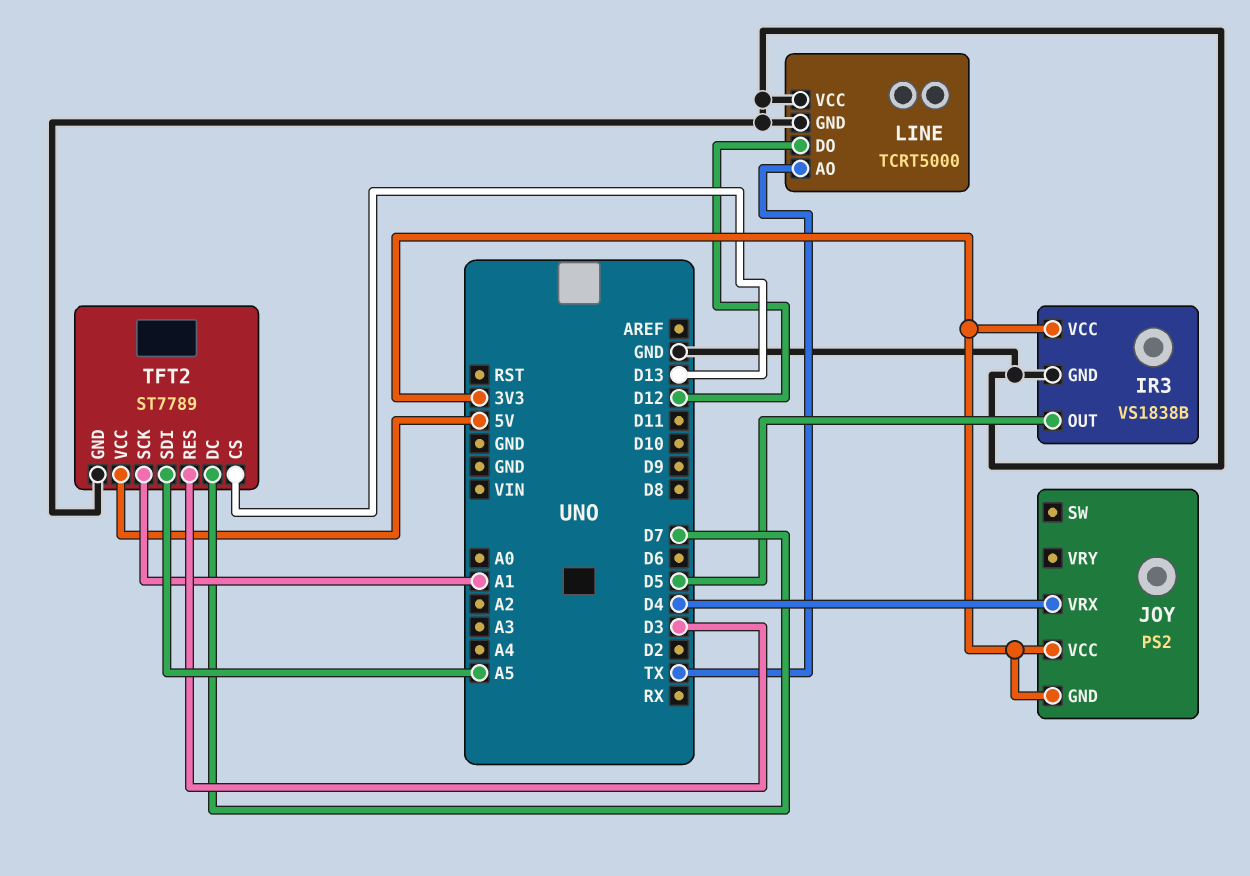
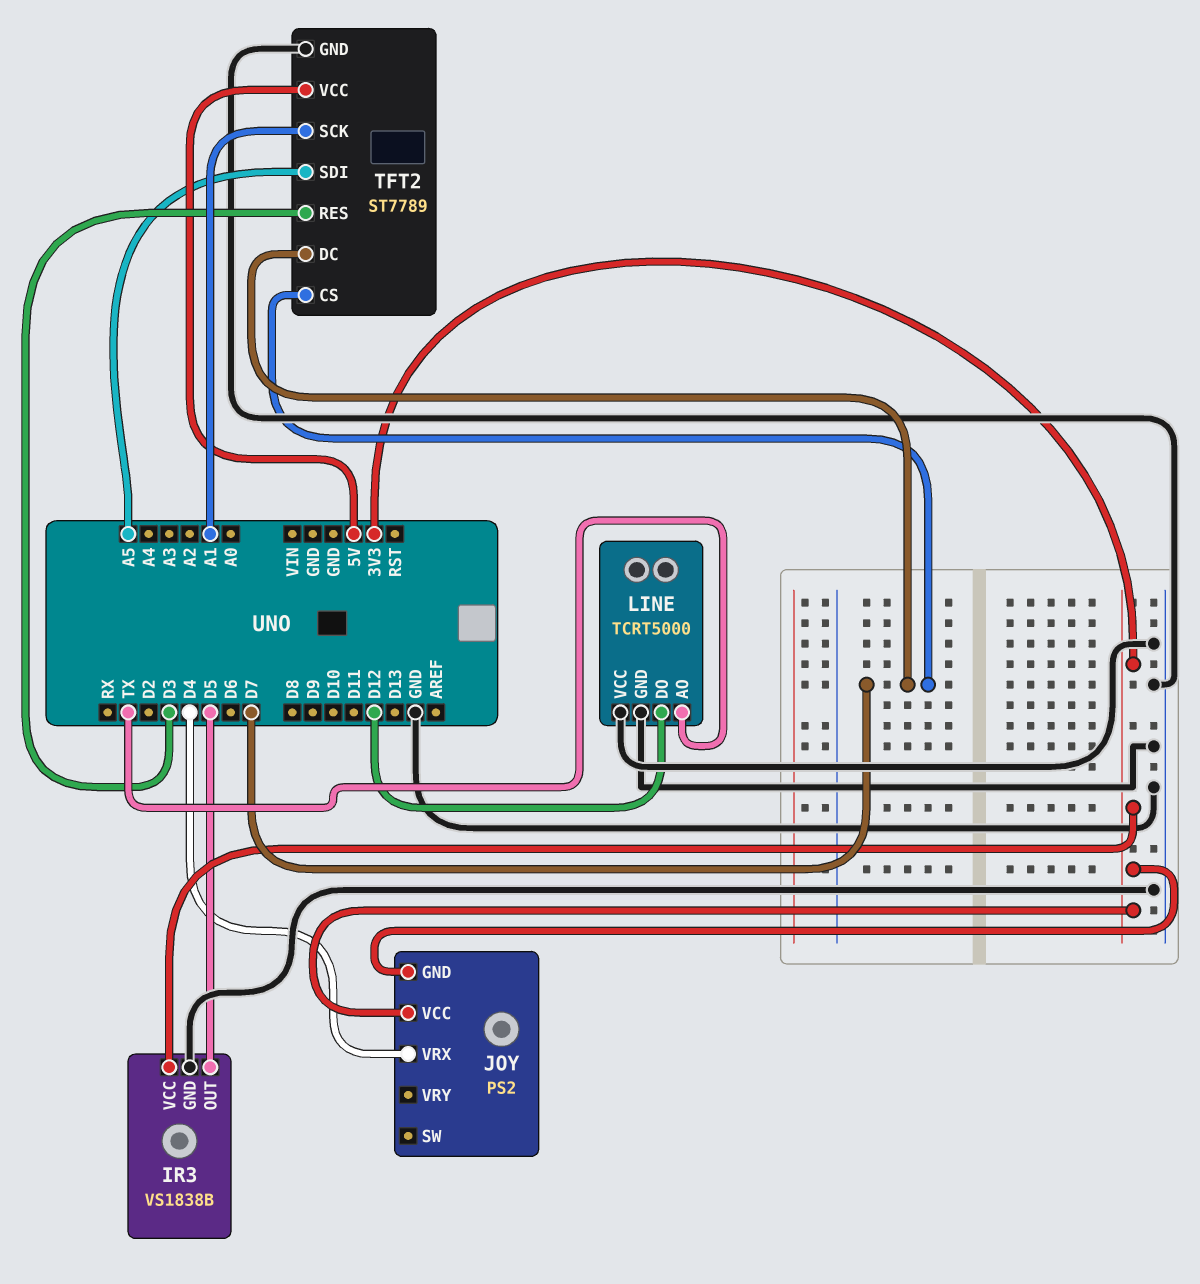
TFT2 pin CS: D13 -> D7

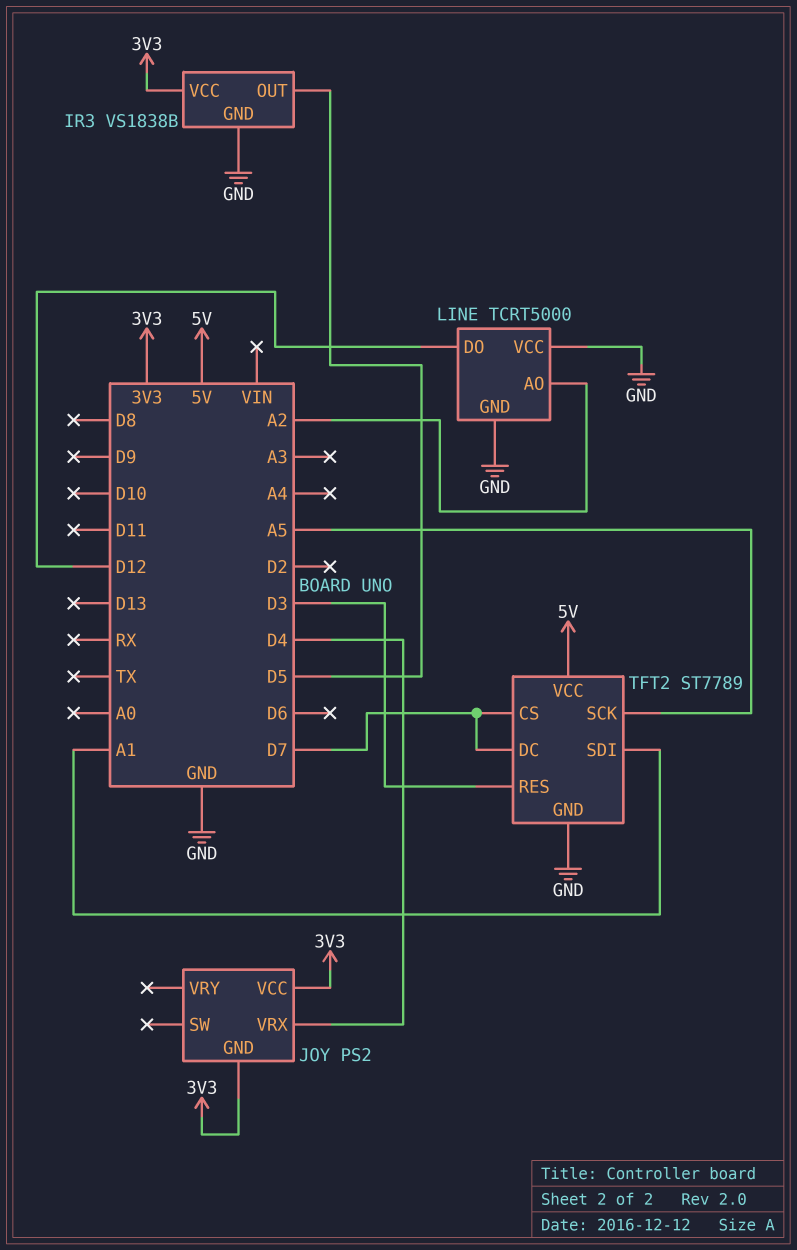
LINE pin AO: TX -> A2
TFT2 pin SCK: A1 -> A5
TFT2 pin SDI: A5 -> A1

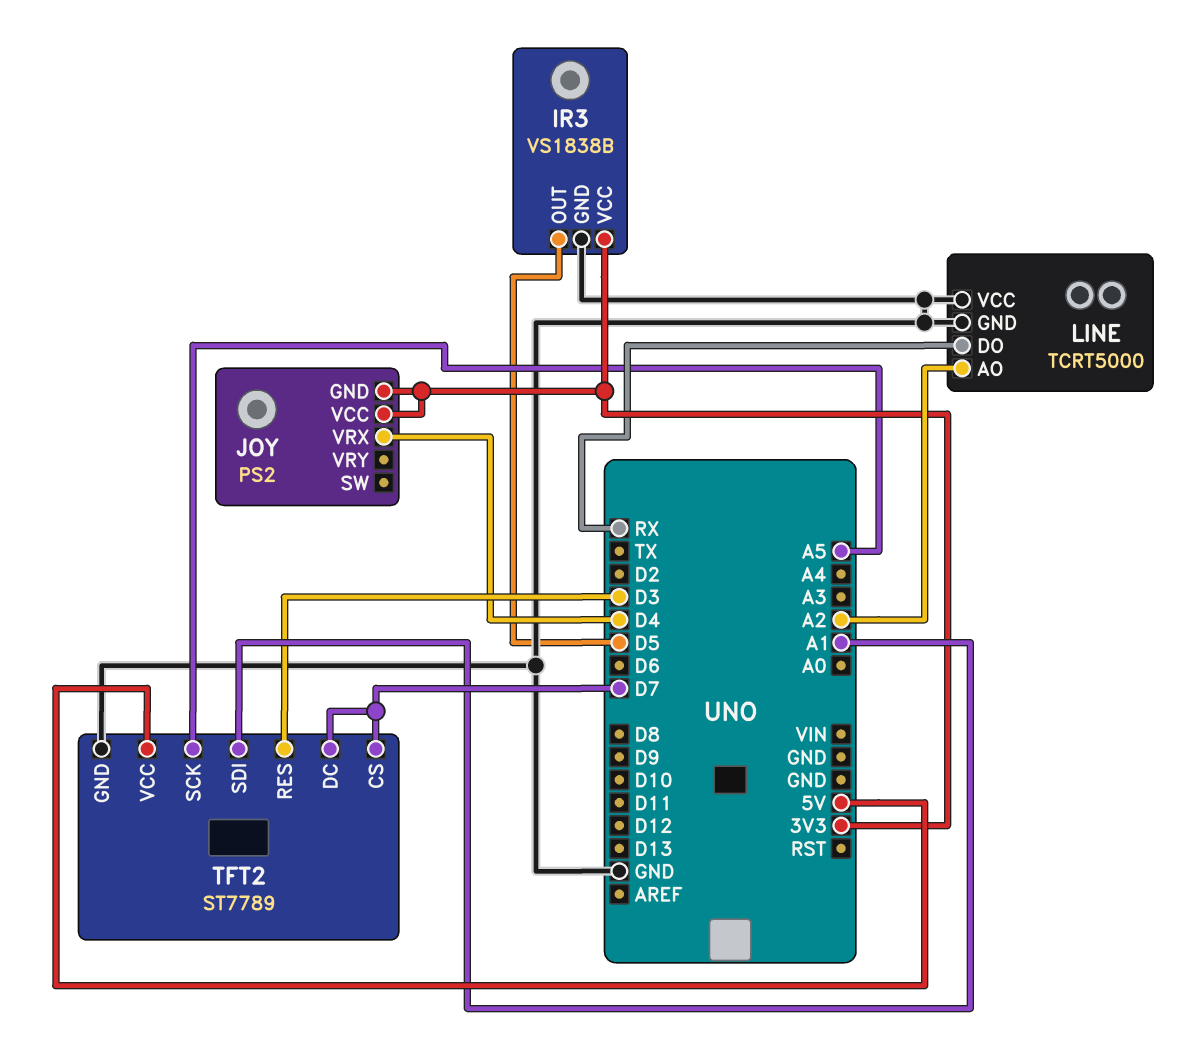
LINE pin DO: D12 -> RX

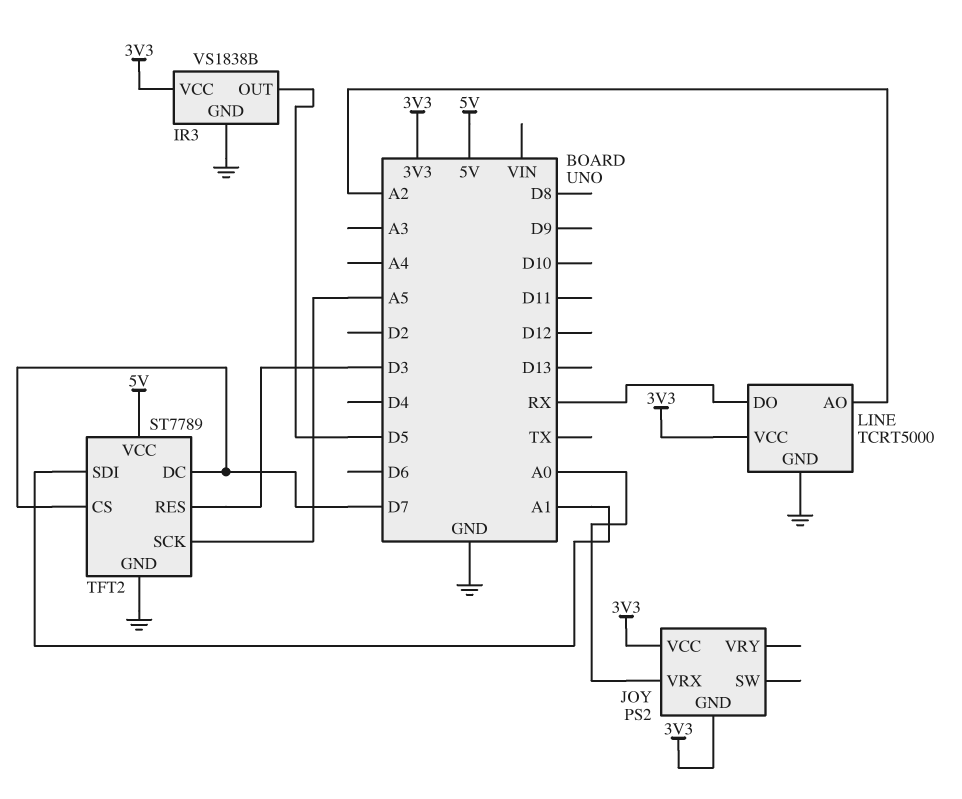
JOY pin VRX: D4 -> A0
LINE pin VCC: GND -> 3V3

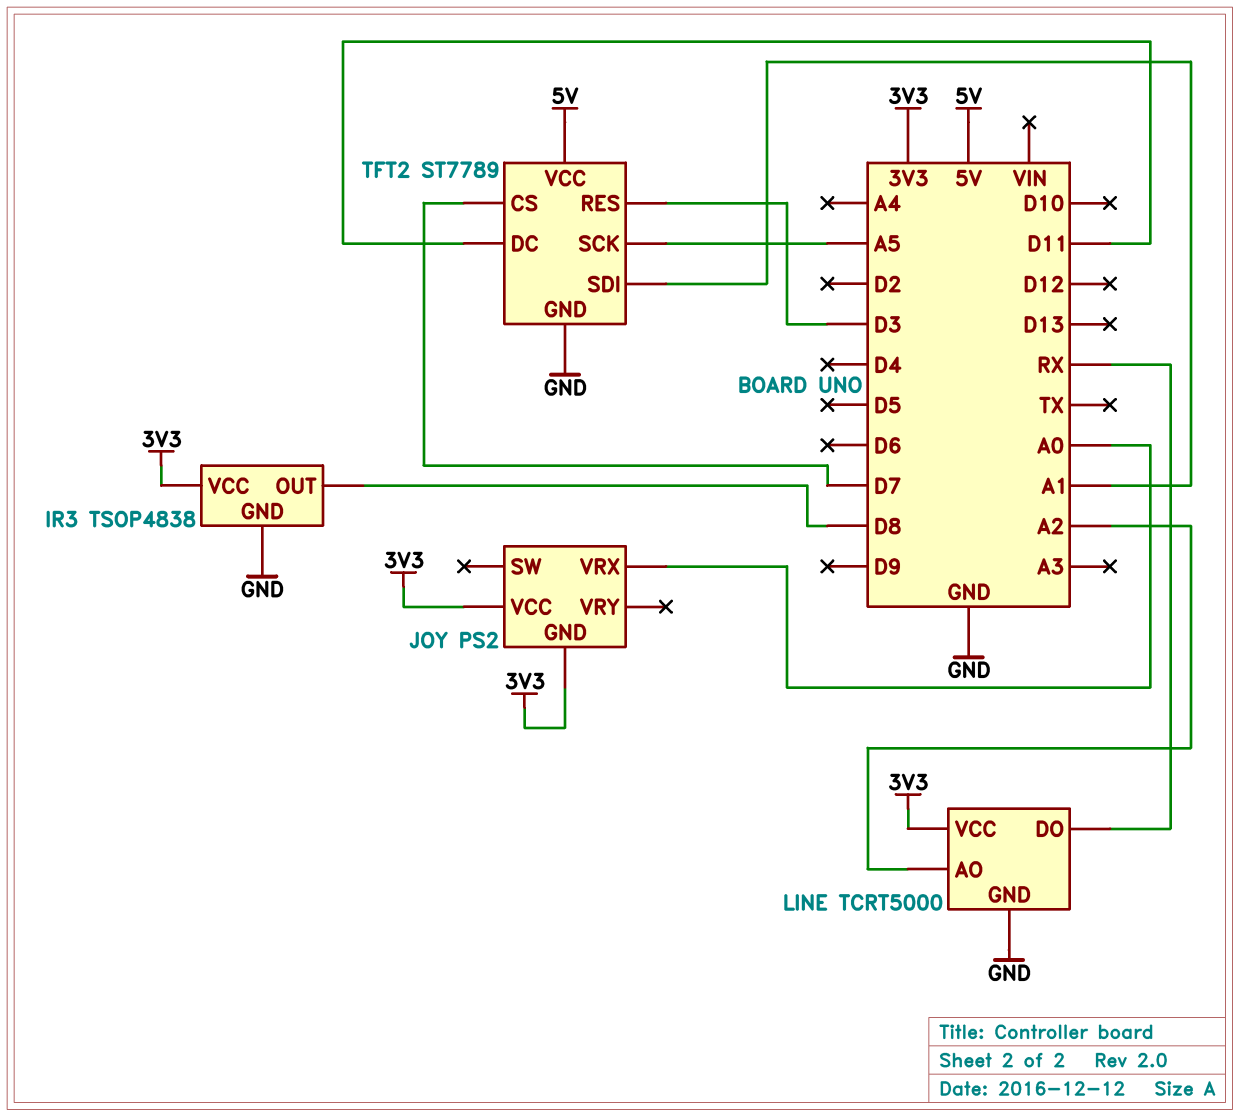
IR3: VS1838B -> TSOP4838
IR3 pin OUT: D5 -> D8
TFT2 pin DC: D7 -> D11

